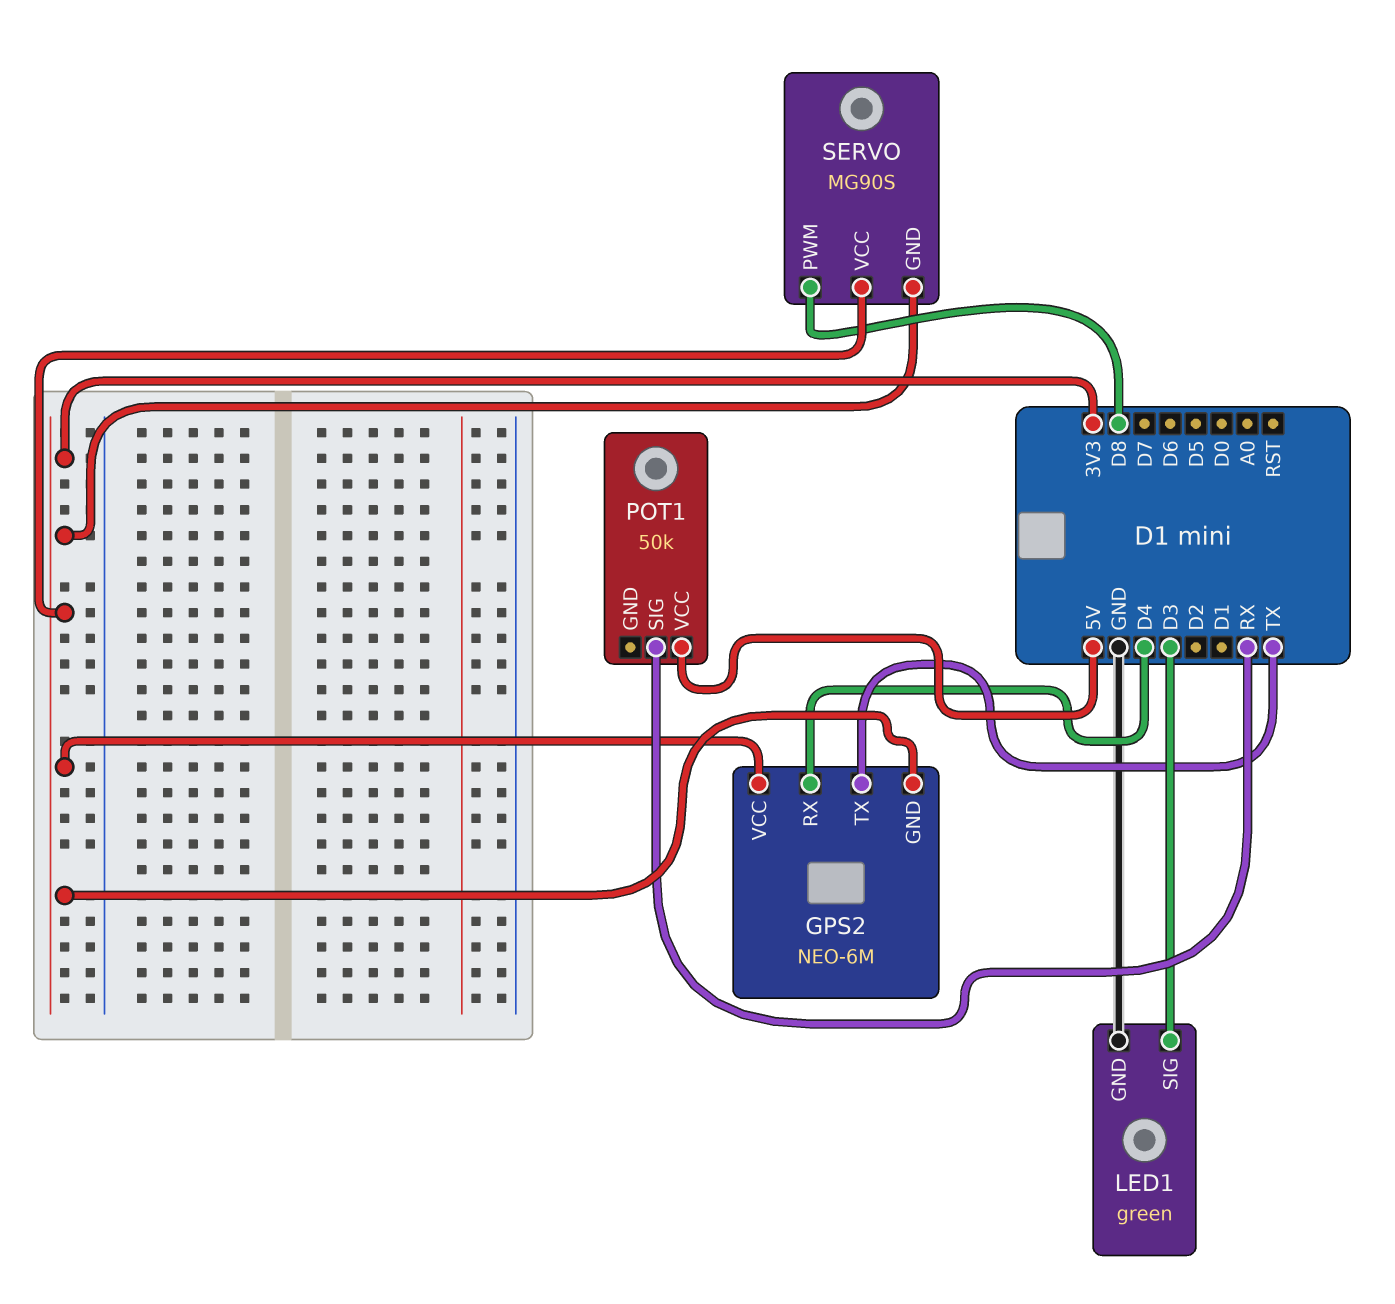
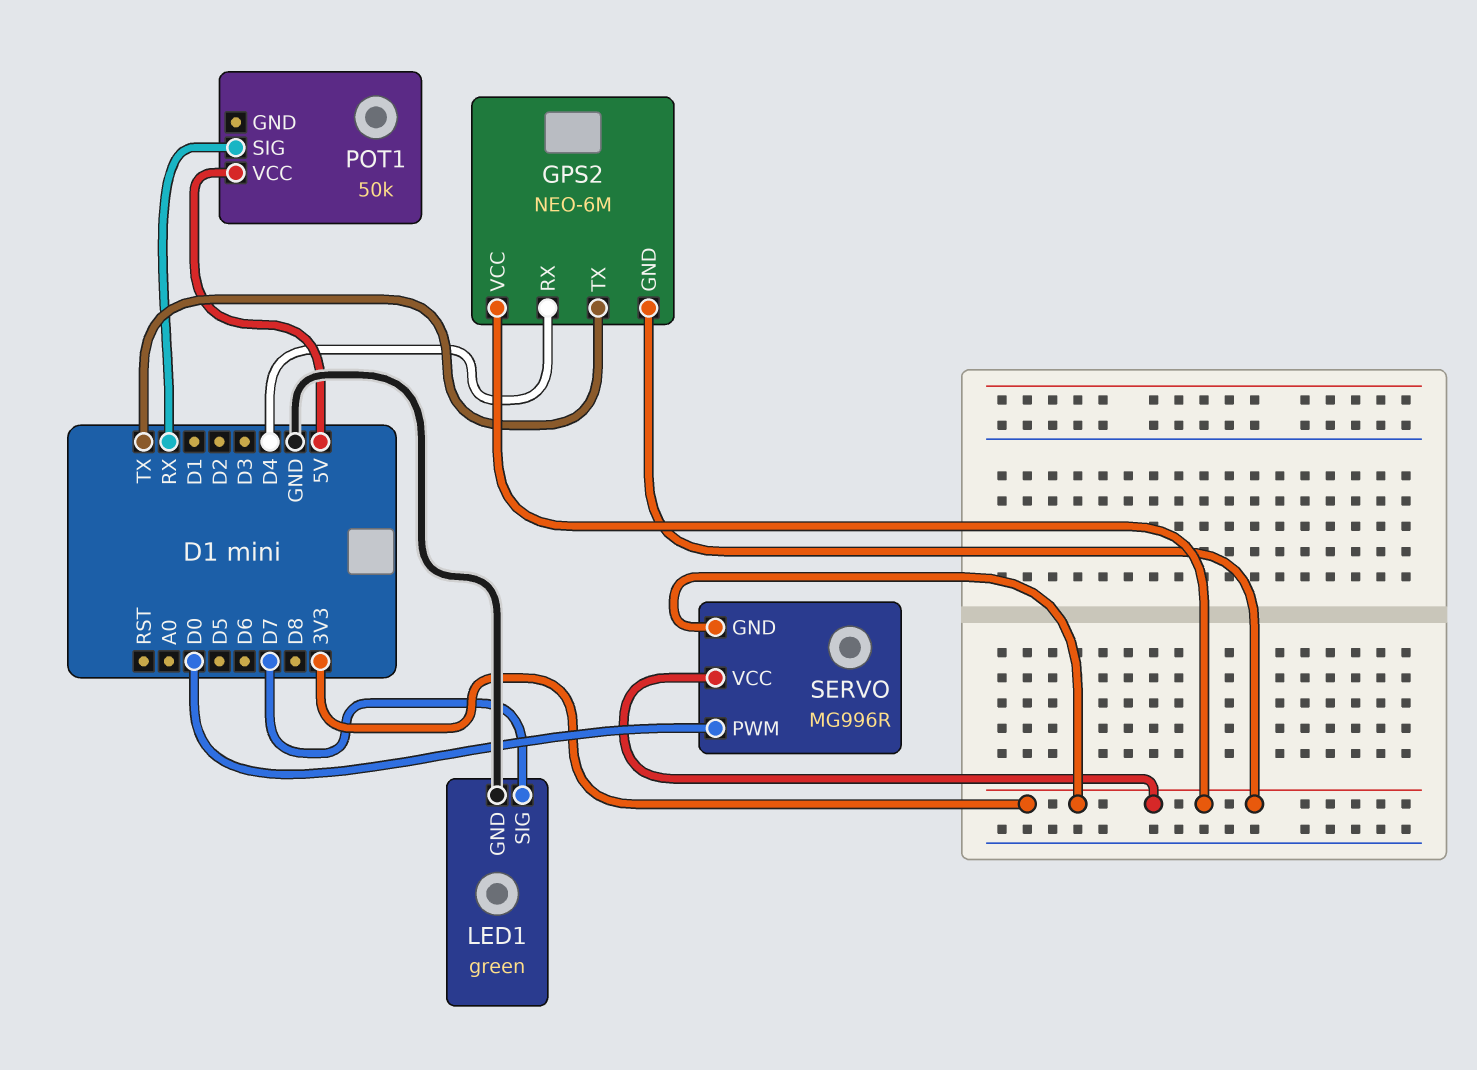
LED1 pin SIG: D3 -> D7
SERVO: MG90S -> MG996R
SERVO pin PWM: D8 -> D0

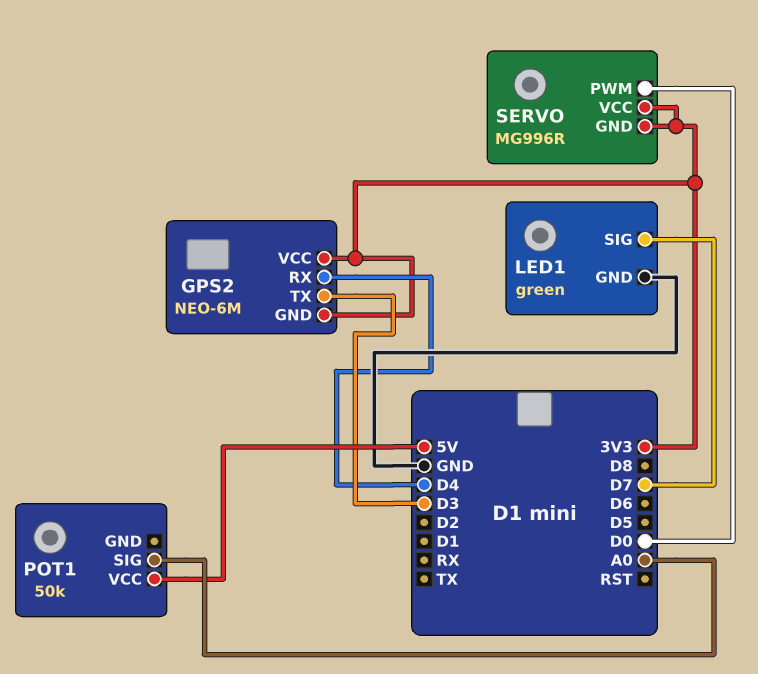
GPS2 pin TX: TX -> D3
POT1 pin SIG: RX -> A0

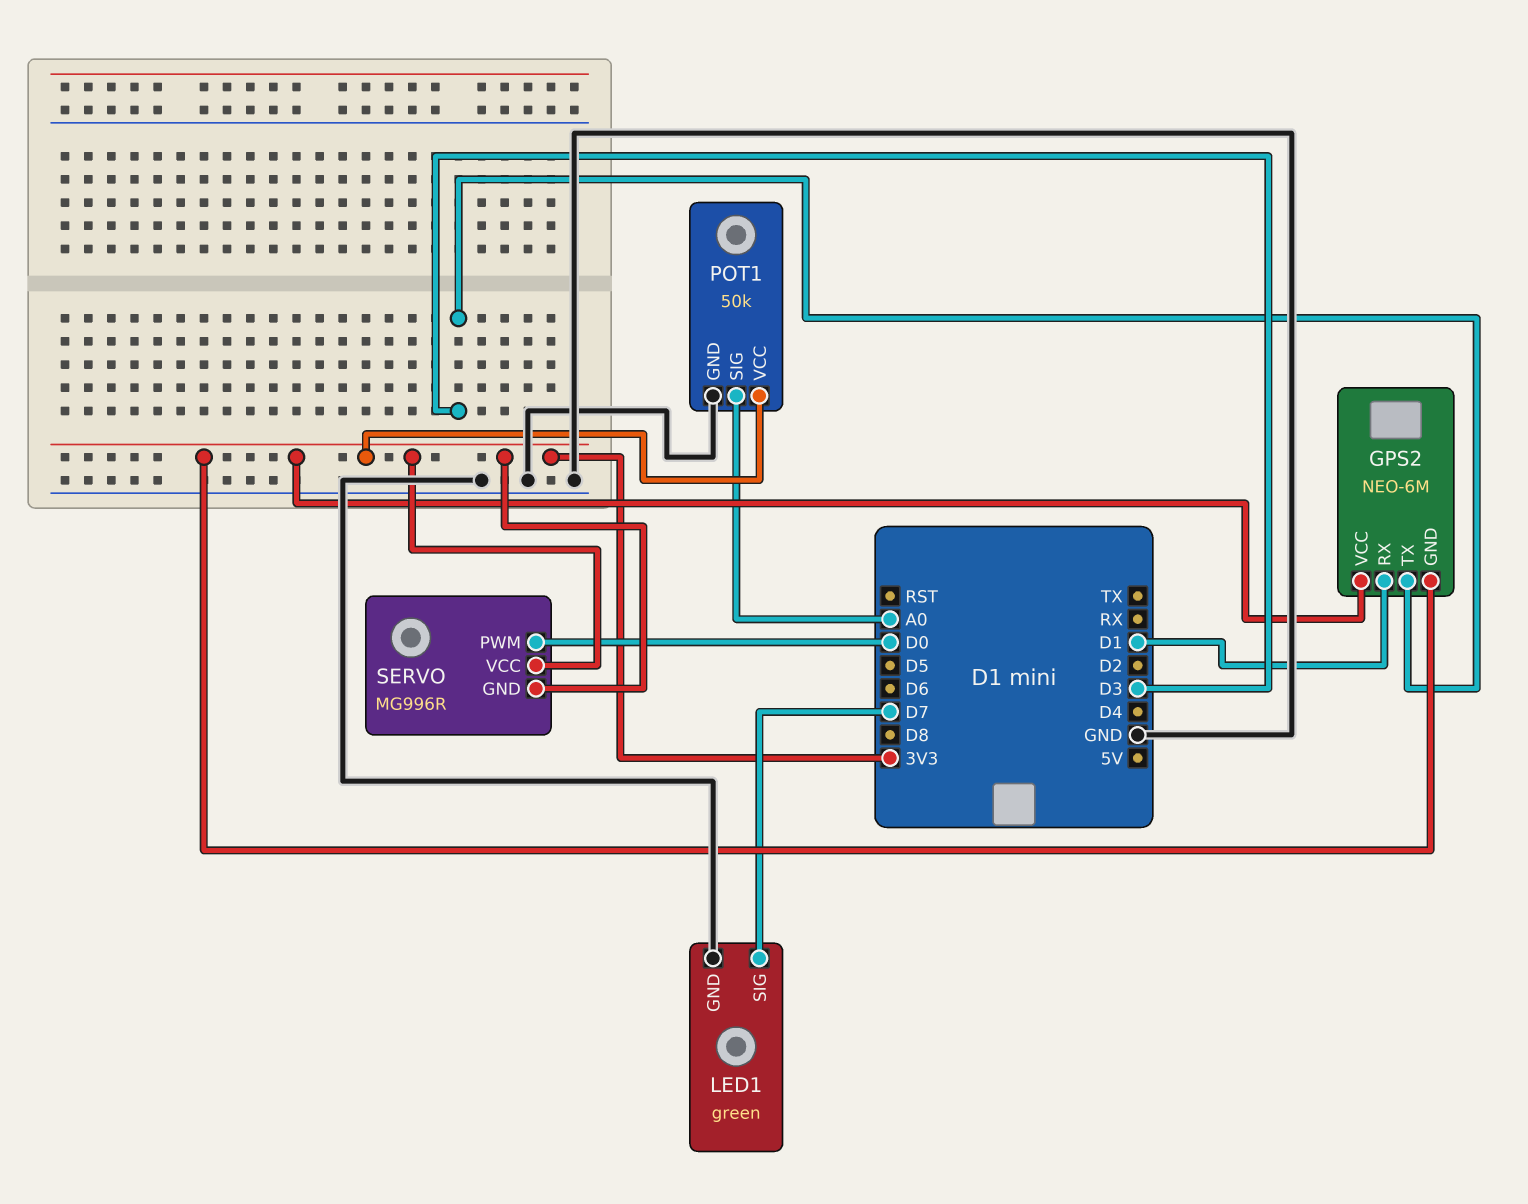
GPS2 pin RX: D4 -> D1
POT1 pin GND: none -> GND
POT1 pin VCC: 5V -> 3V3

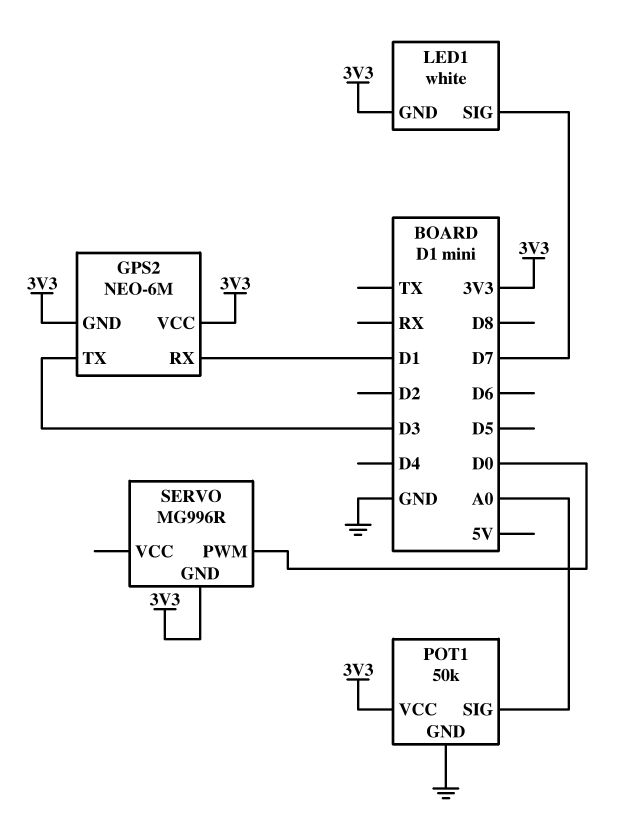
LED1: green -> white
LED1 pin GND: GND -> 3V3
SERVO pin VCC: 3V3 -> none

